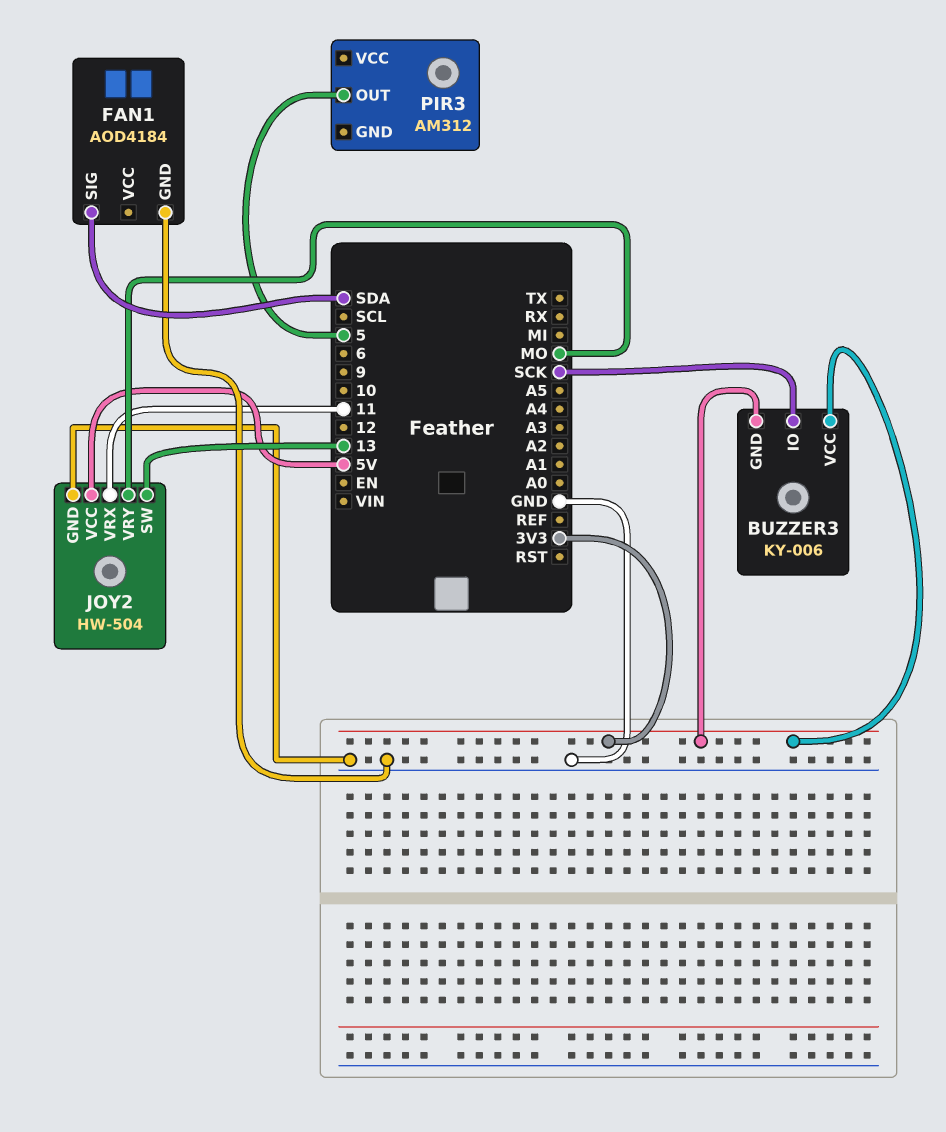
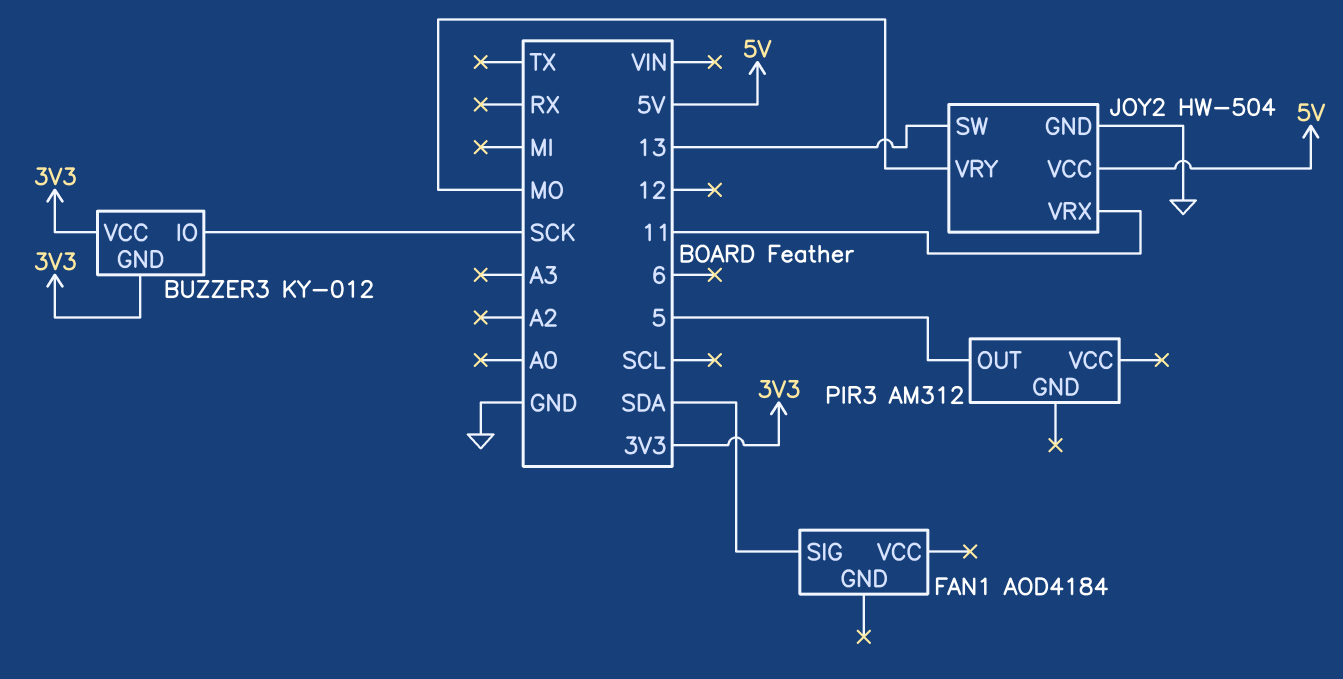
BUZZER3: KY-006 -> KY-012
FAN1 pin GND: GND -> none

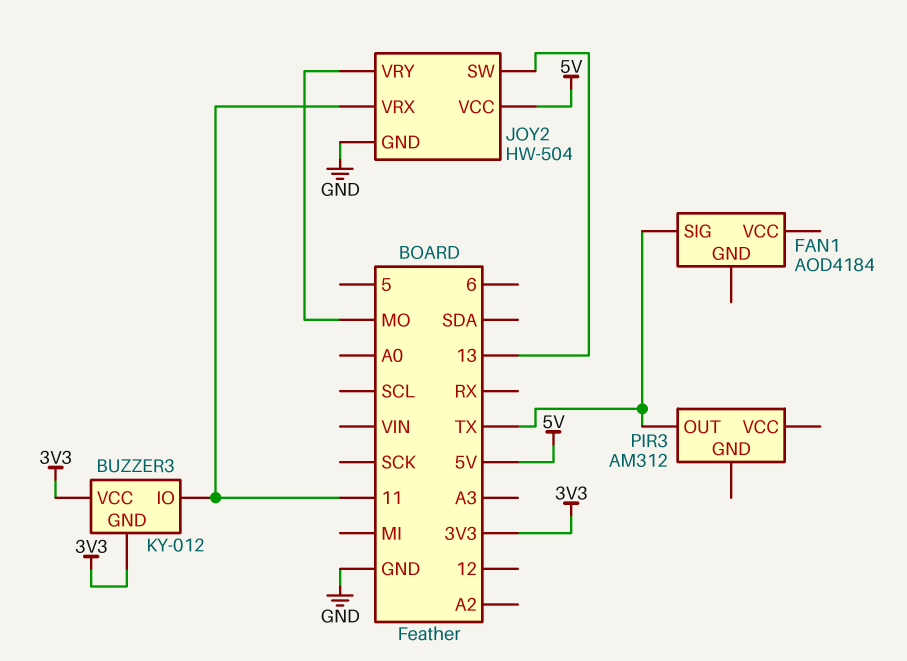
BUZZER3 pin IO: SCK -> 11
FAN1 pin SIG: SDA -> TX
PIR3 pin OUT: 5 -> TX

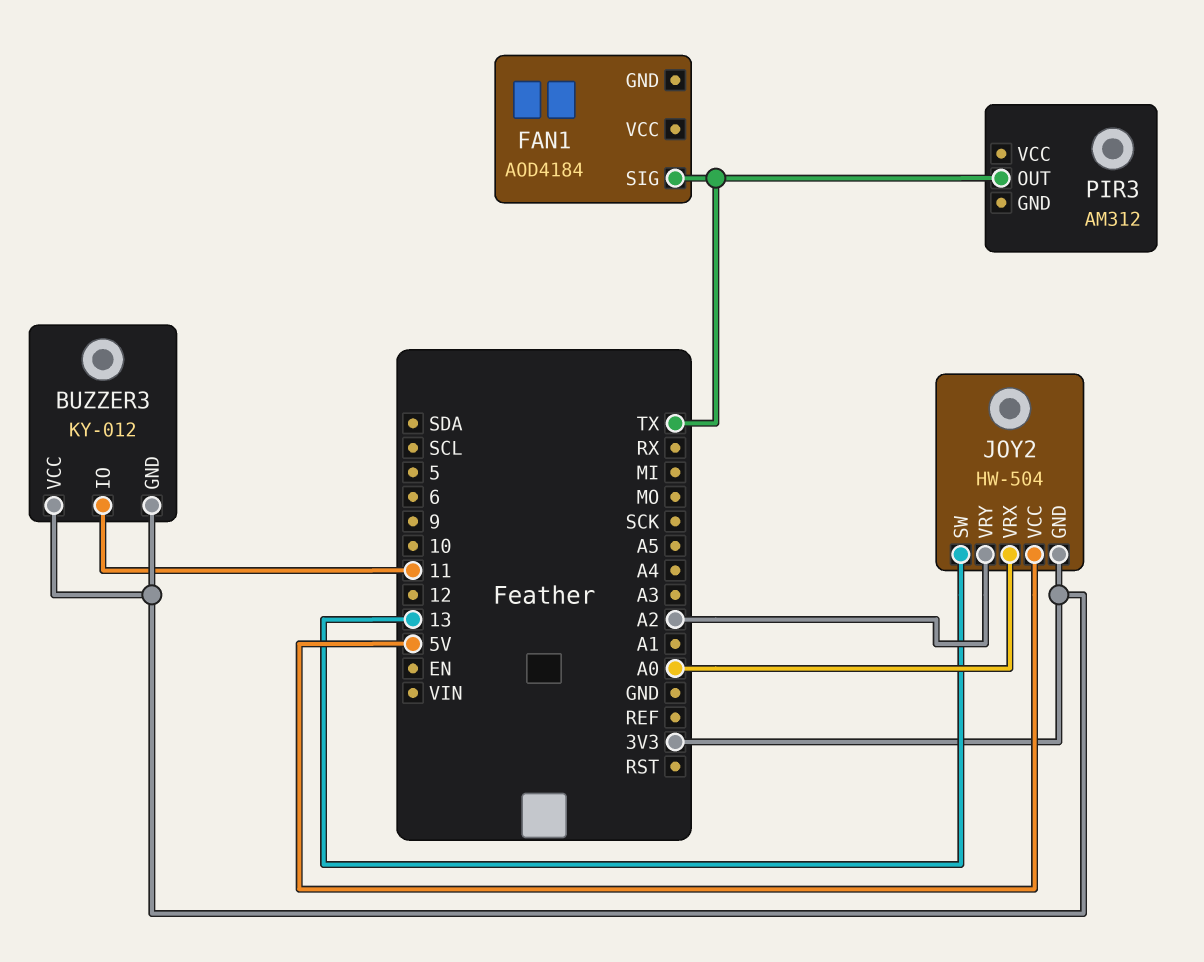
JOY2 pin GND: GND -> 3V3
JOY2 pin VRX: 11 -> A0
JOY2 pin VRY: MO -> A2

